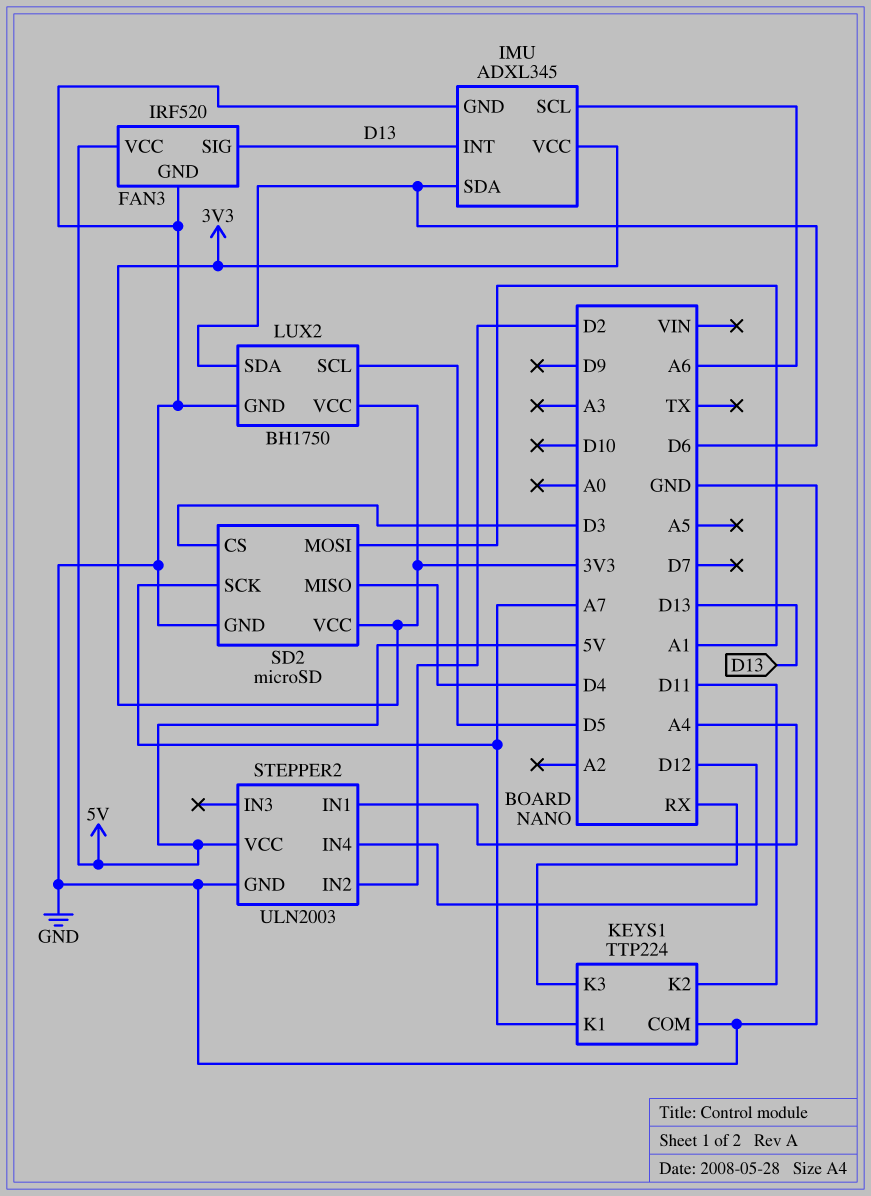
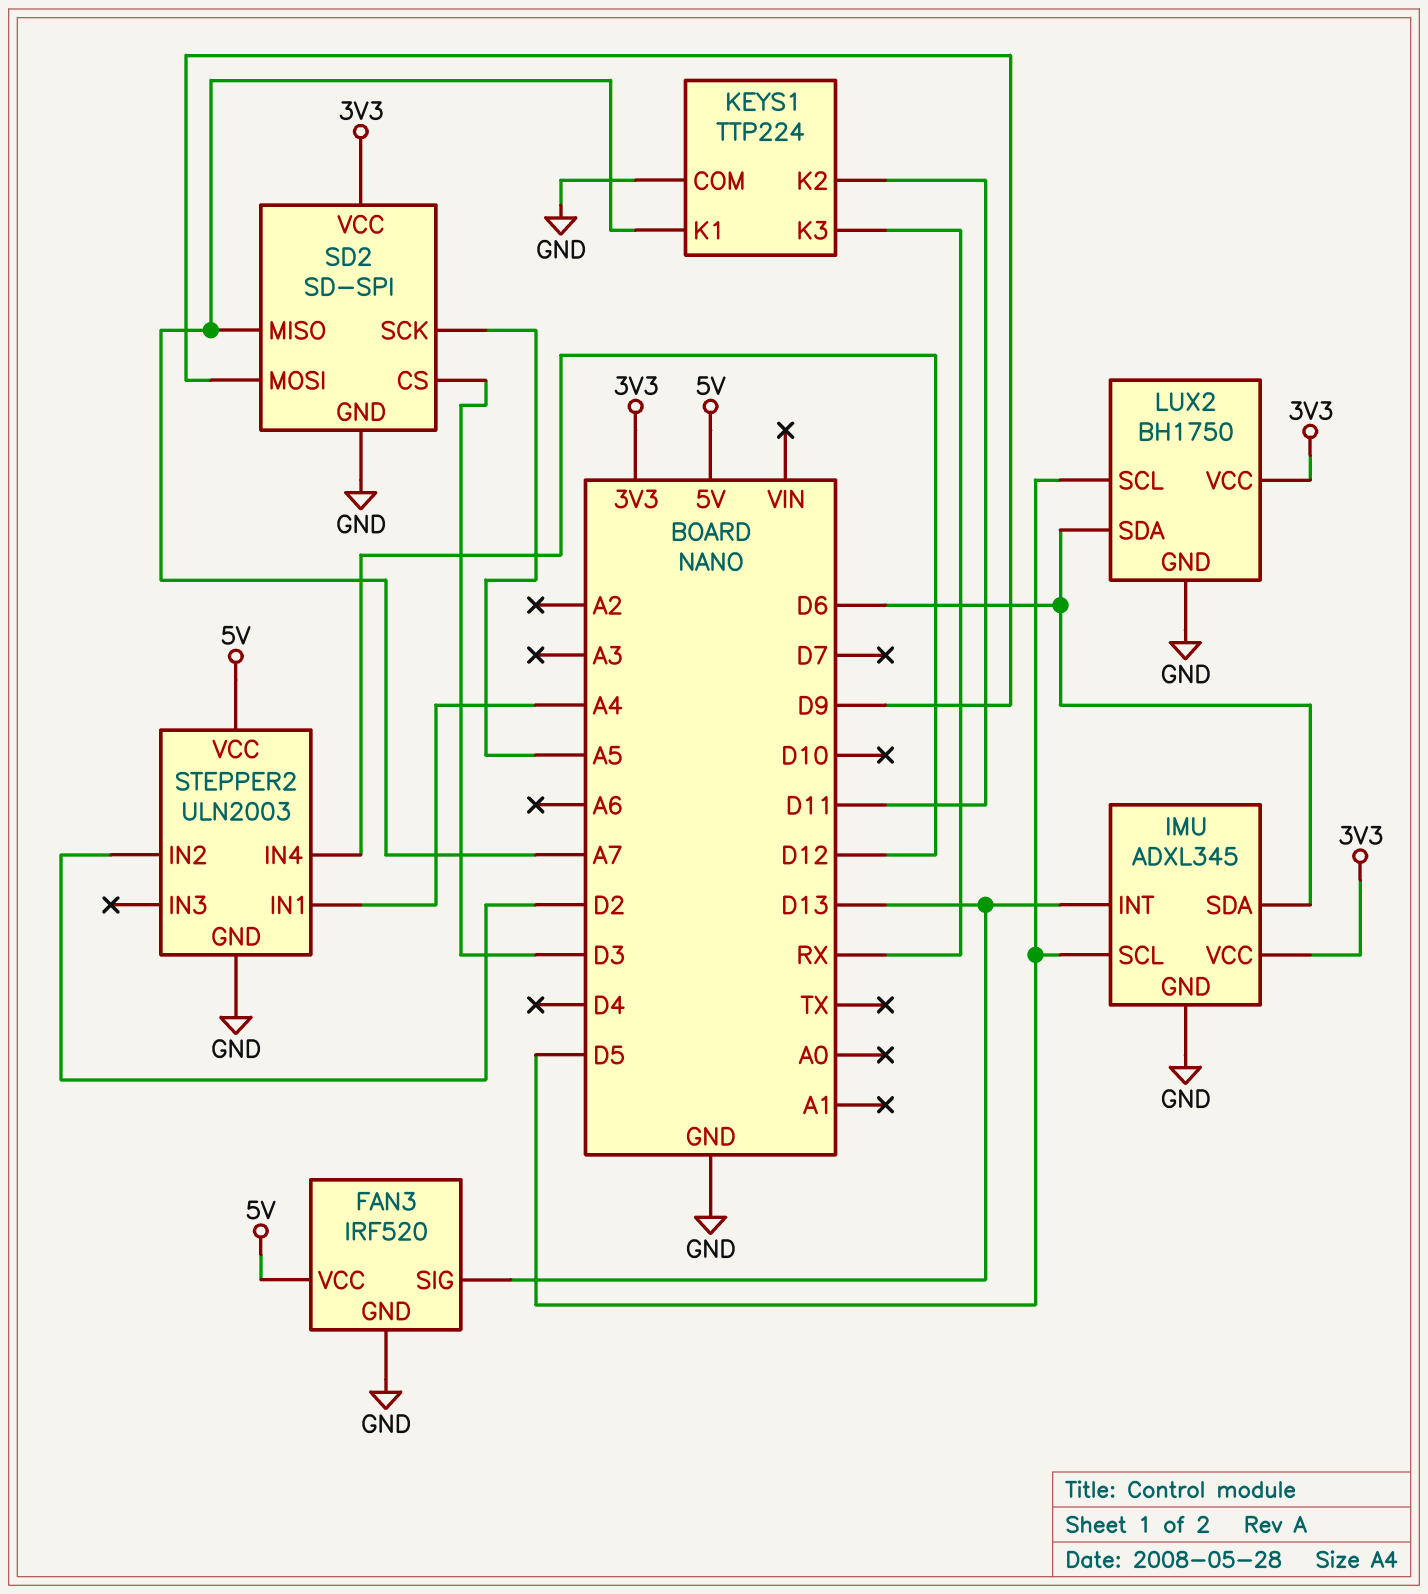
IMU pin SCL: A6 -> D5
SD2: microSD -> SD-SPI
SD2 pin MISO: D4 -> A7
SD2 pin MOSI: A1 -> D9
SD2 pin SCK: A7 -> A5

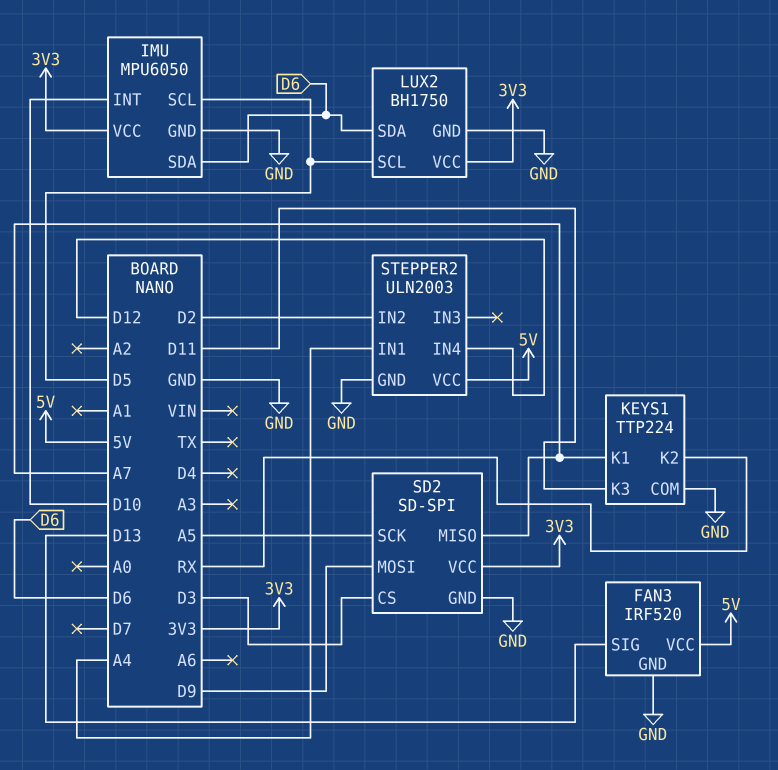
IMU: ADXL345 -> MPU6050
IMU pin INT: D13 -> D10
KEYS1 pin K2: D11 -> RX
KEYS1 pin K3: RX -> D11

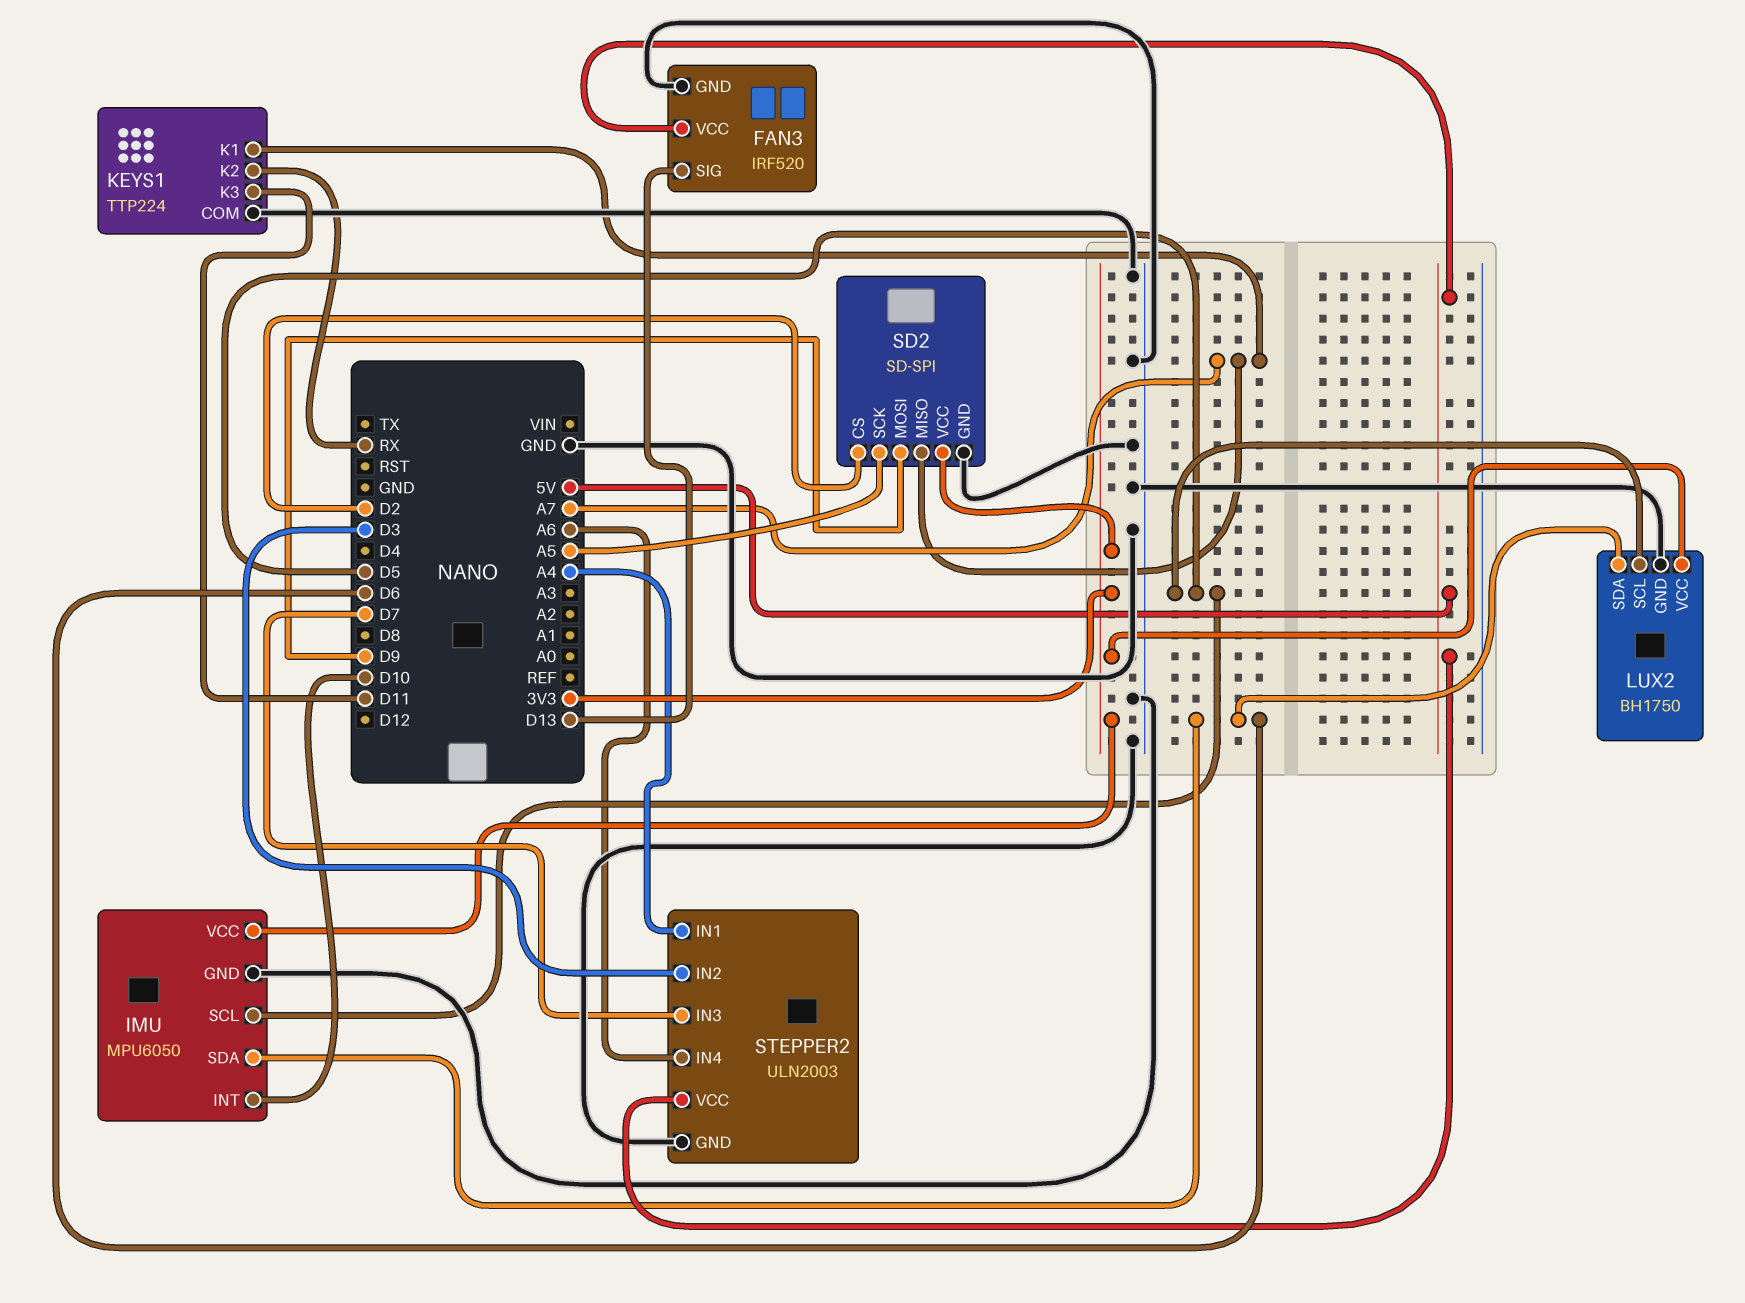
SD2 pin CS: D3 -> D2
STEPPER2 pin IN2: D2 -> D3
STEPPER2 pin IN3: none -> D7
STEPPER2 pin IN4: D12 -> A6

